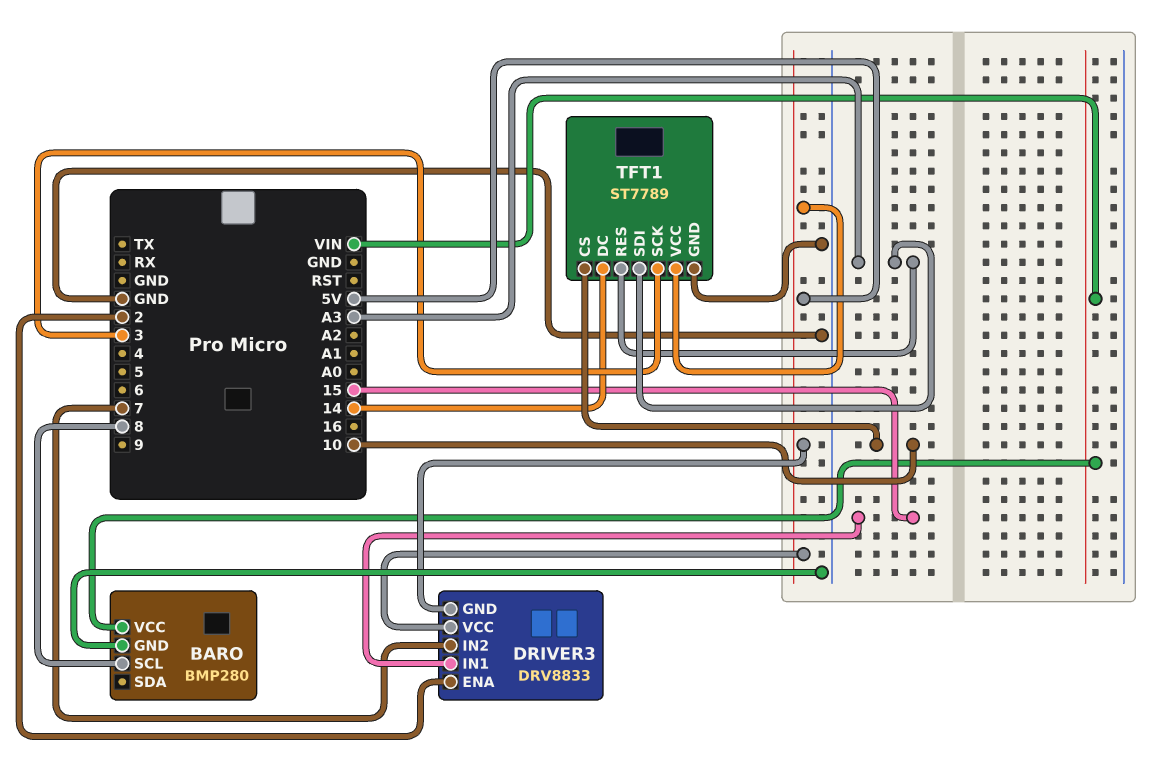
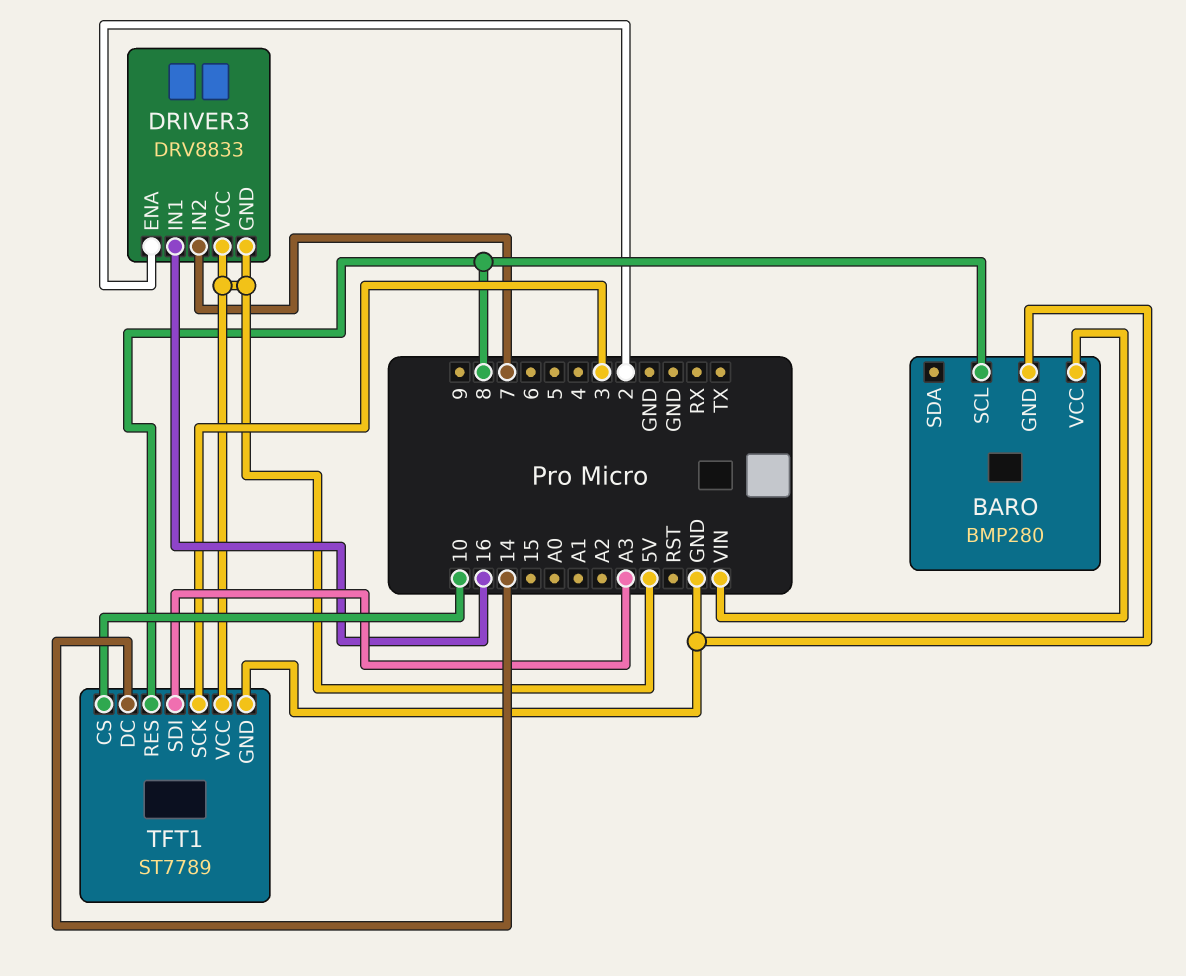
DRIVER3 pin IN1: 15 -> 16
TFT1 pin RES: A3 -> 8

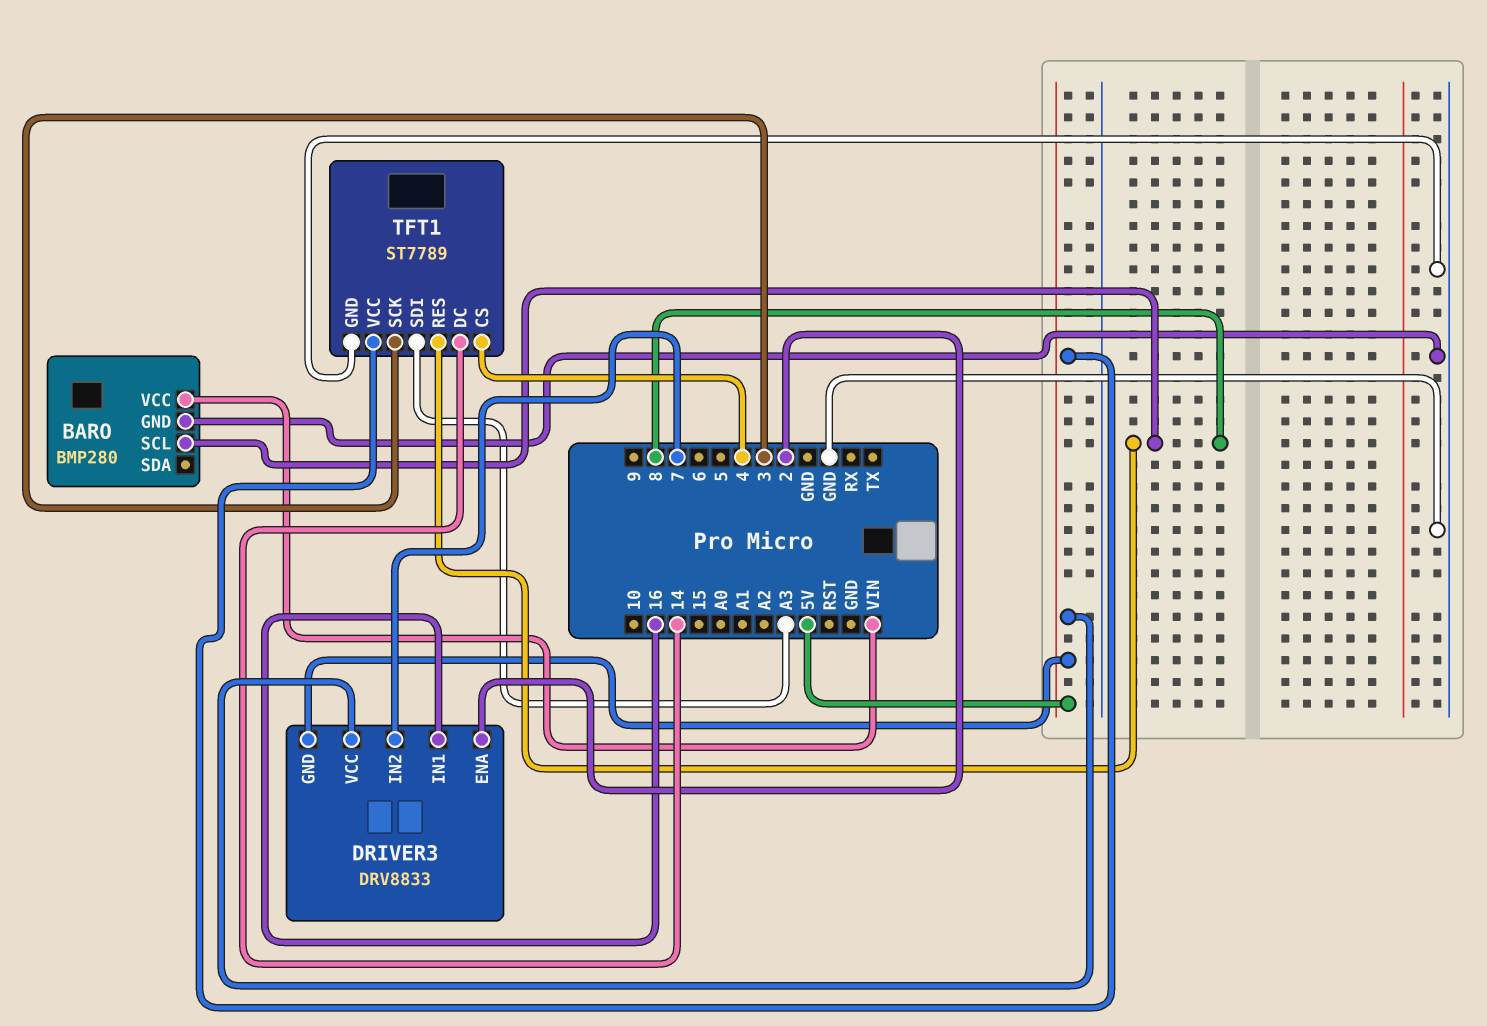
TFT1 pin CS: 10 -> 4

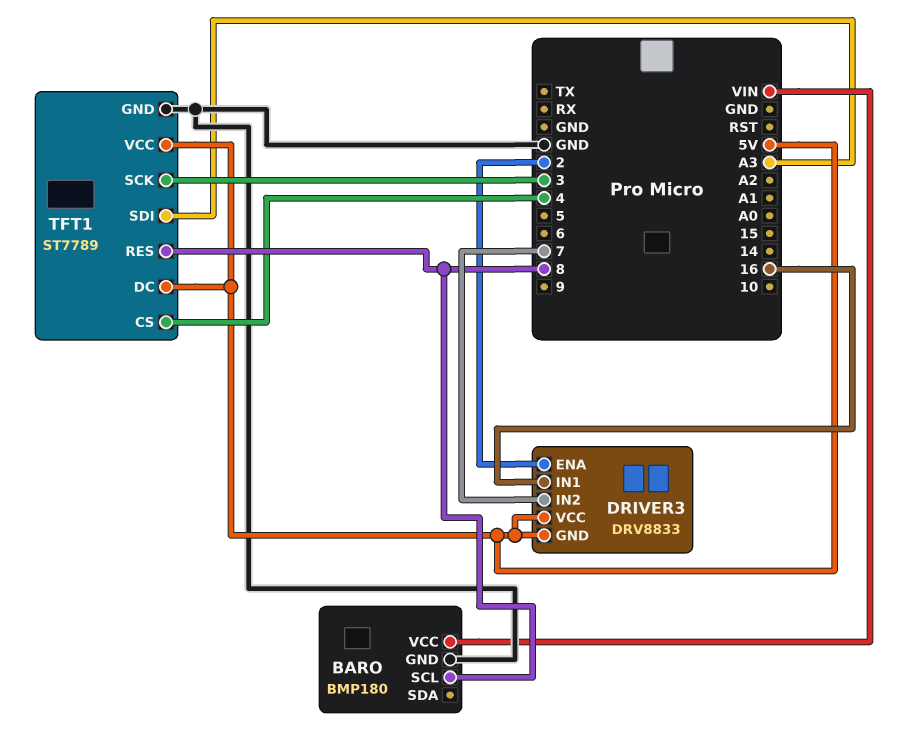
BARO: BMP280 -> BMP180
TFT1 pin DC: 14 -> 5V

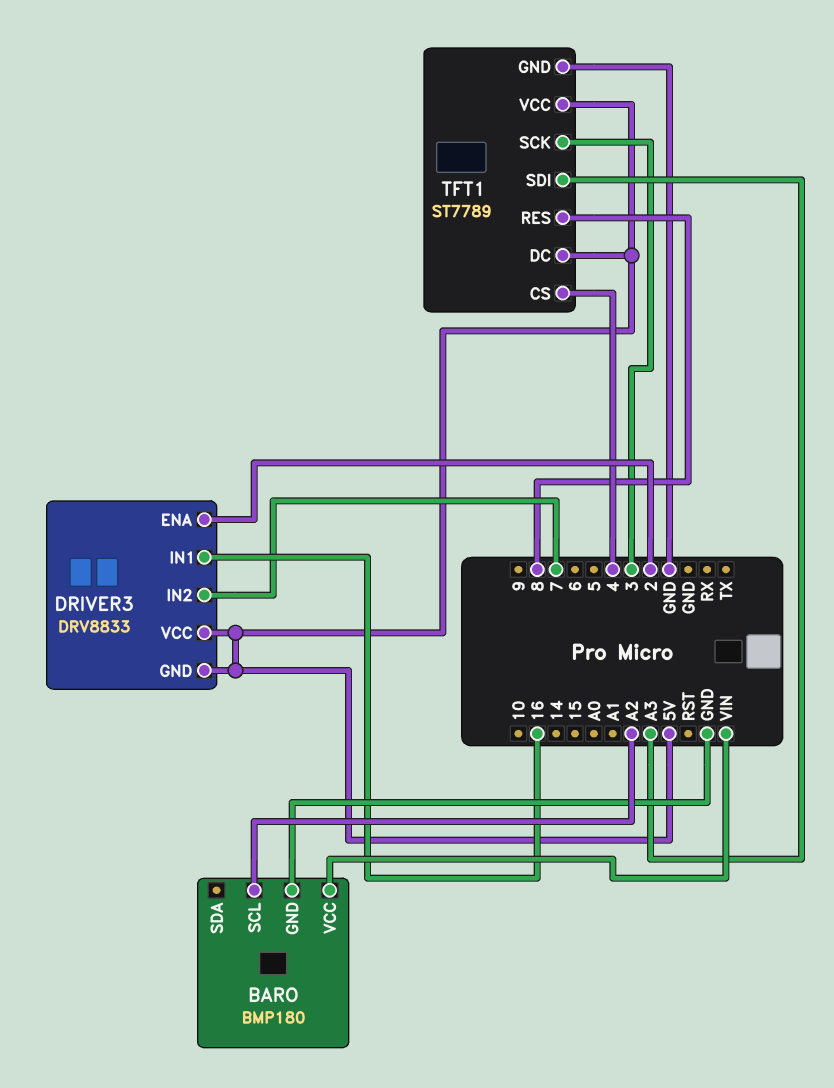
BARO pin SCL: 8 -> A2

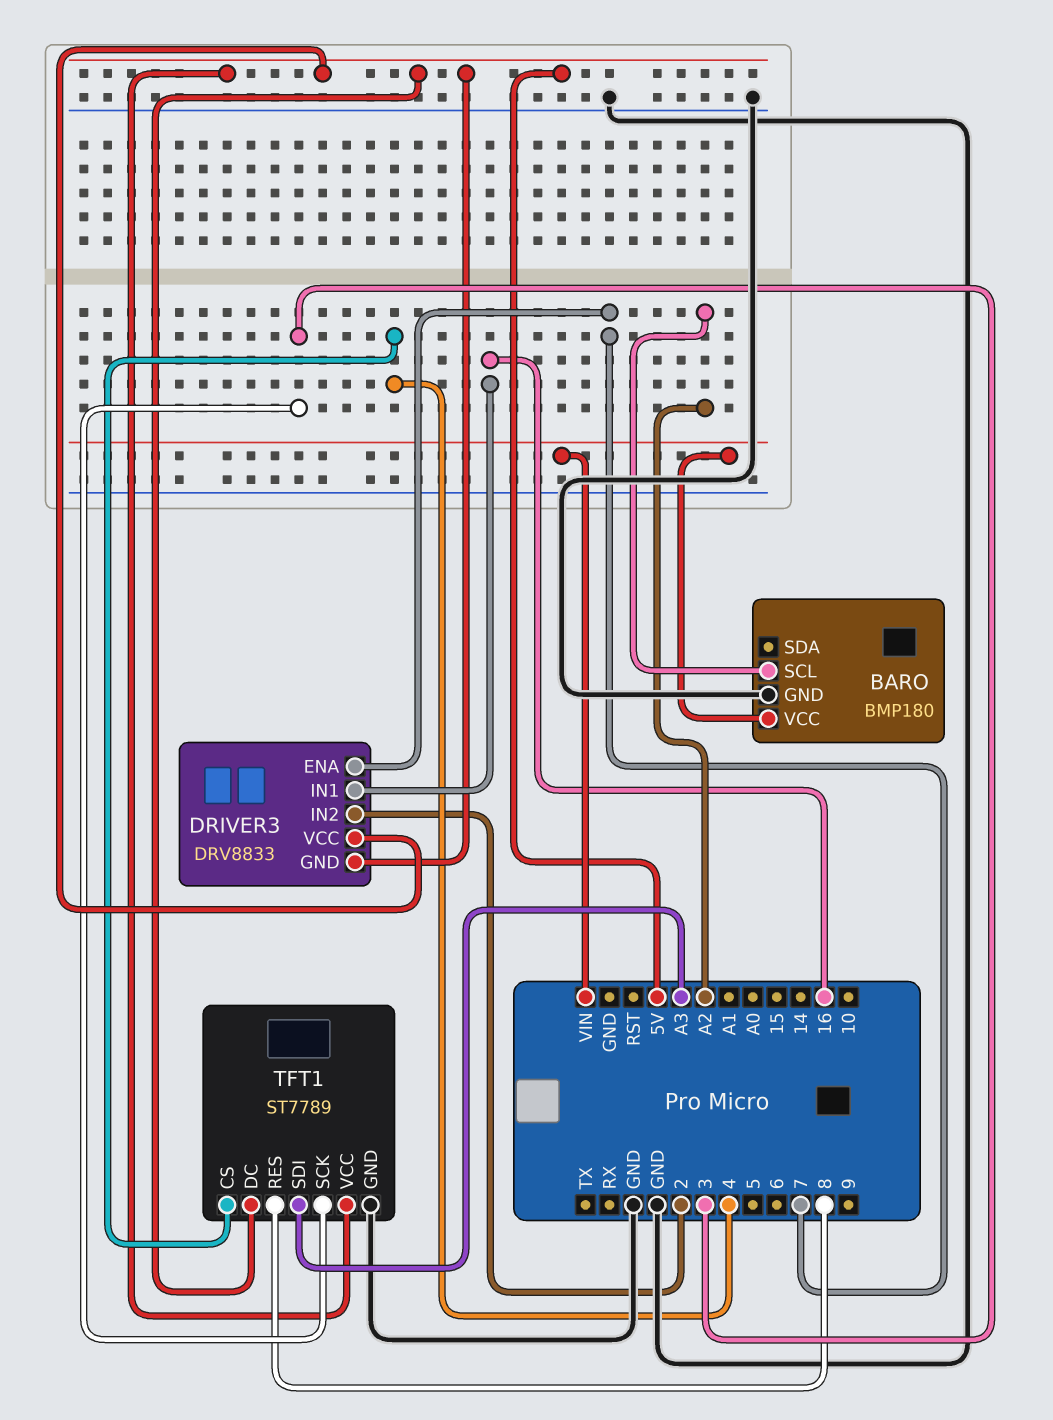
DRIVER3 pin ENA: 2 -> 7
DRIVER3 pin IN2: 7 -> 2

